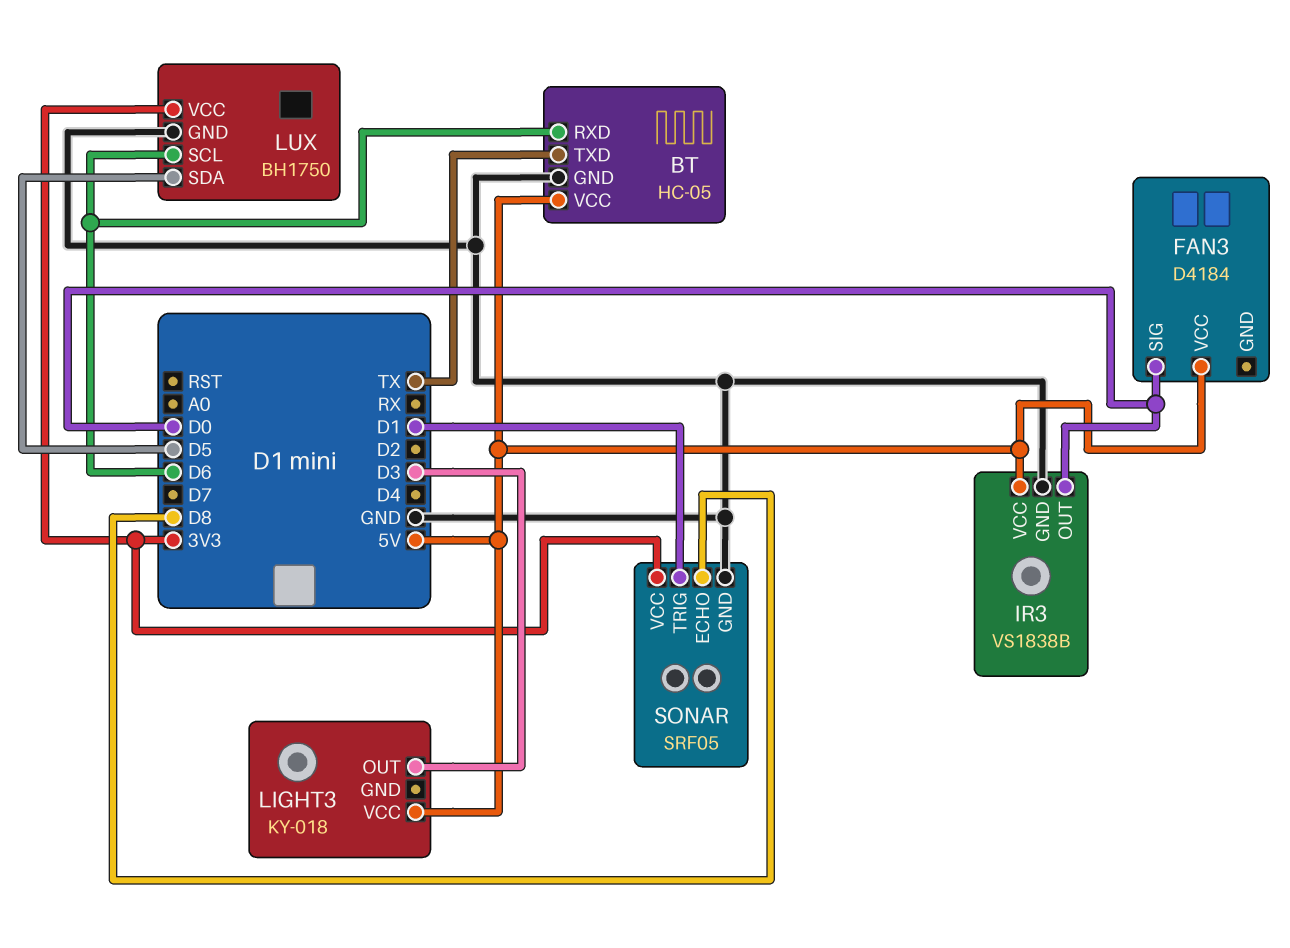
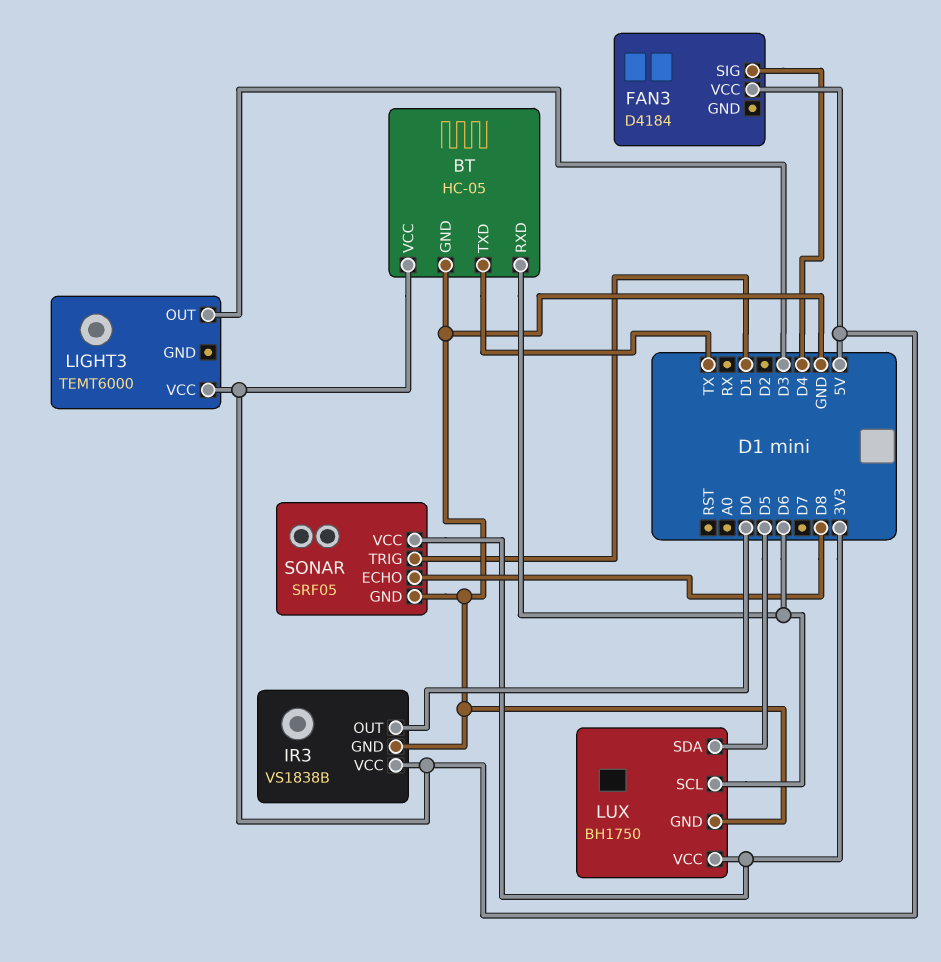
FAN3 pin SIG: D0 -> D4
LIGHT3: KY-018 -> TEMT6000

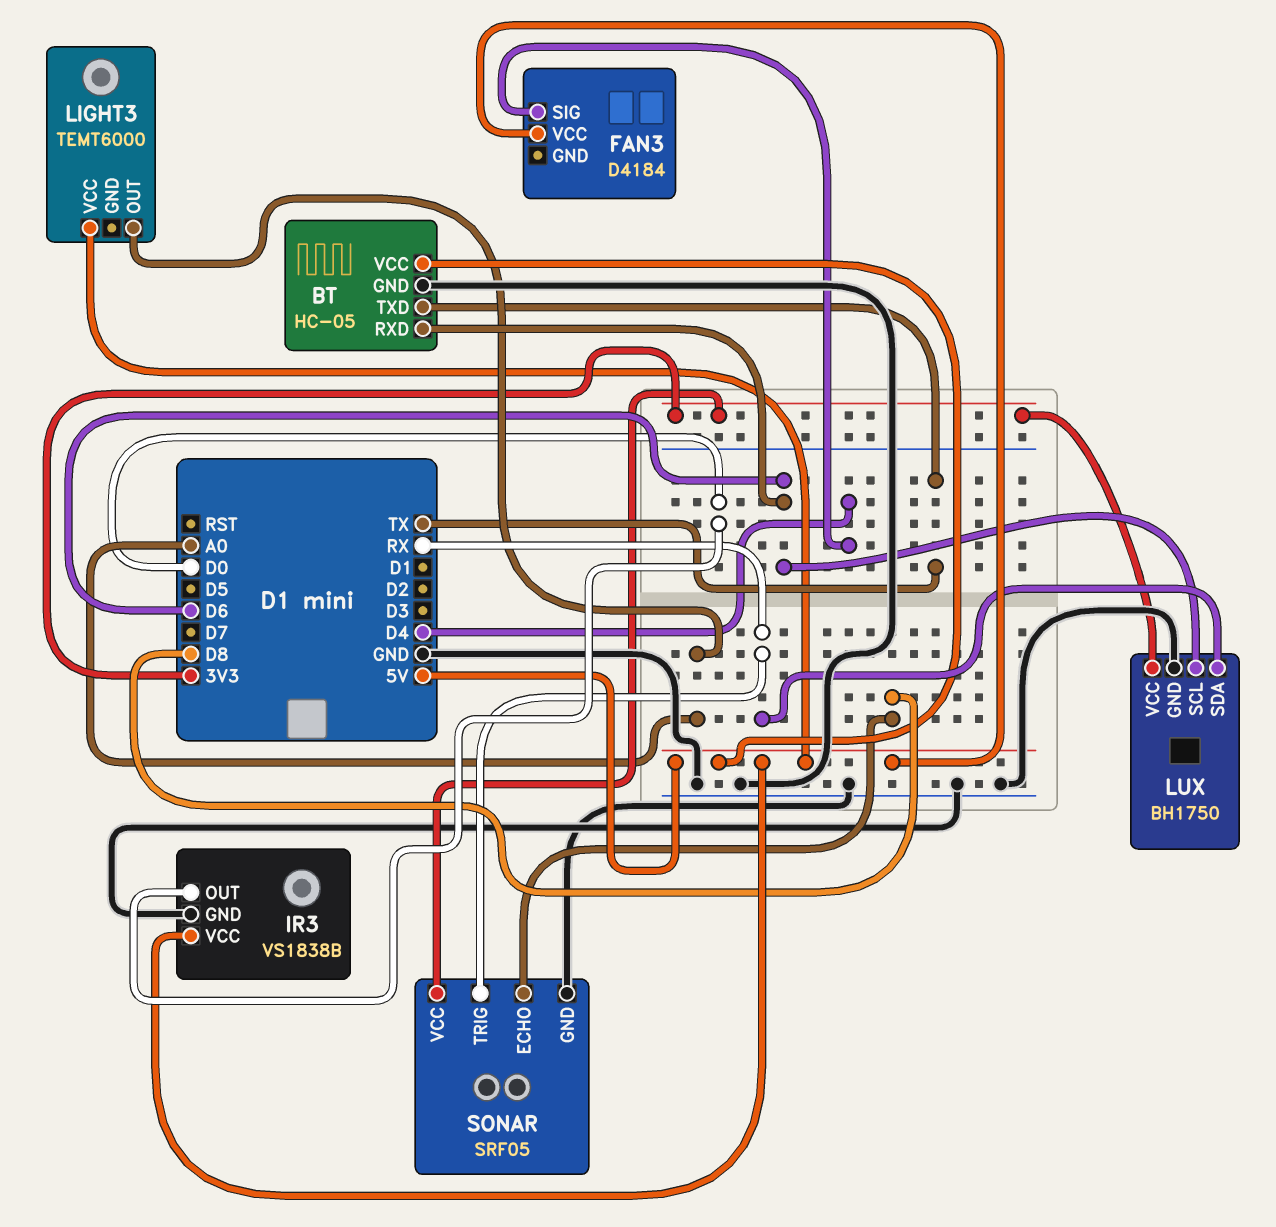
LIGHT3 pin OUT: D3 -> A0
LUX pin SDA: D5 -> RX
SONAR pin TRIG: D1 -> RX

